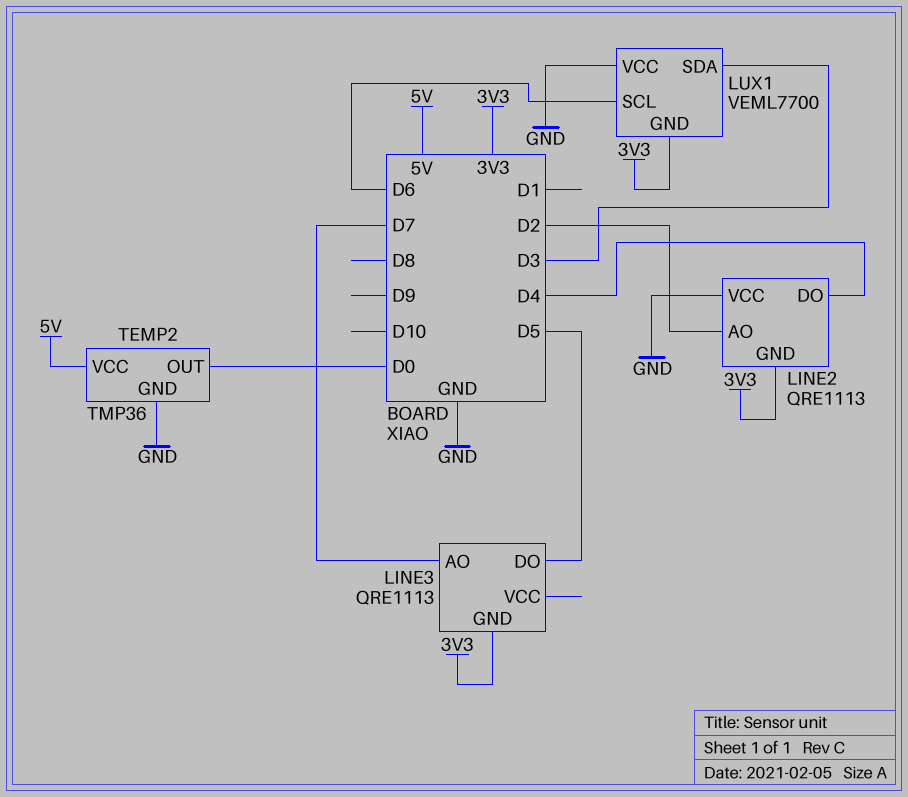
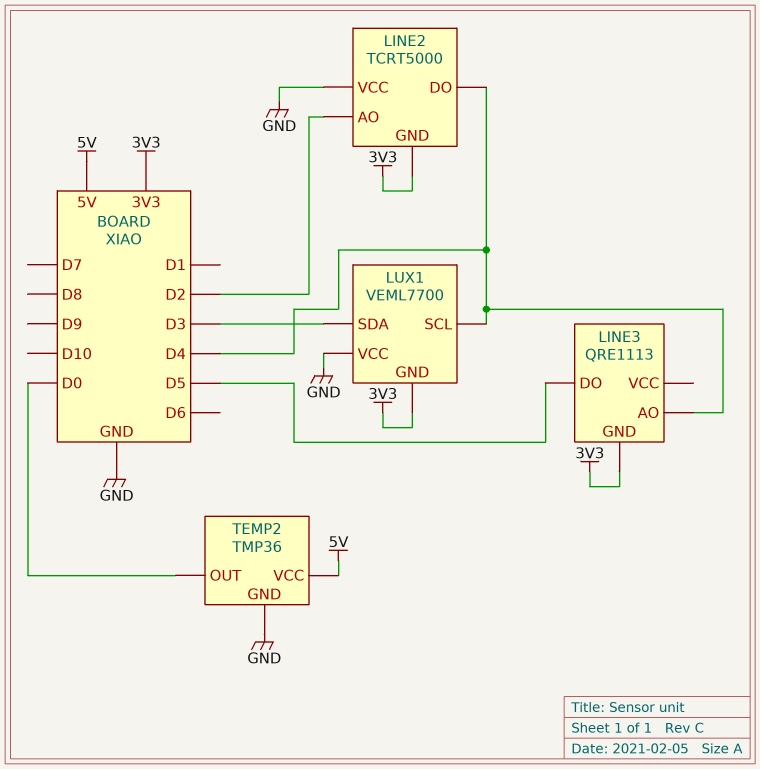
LINE2: QRE1113 -> TCRT5000
LINE3 pin AO: D7 -> D4
LUX1 pin SCL: D6 -> D4

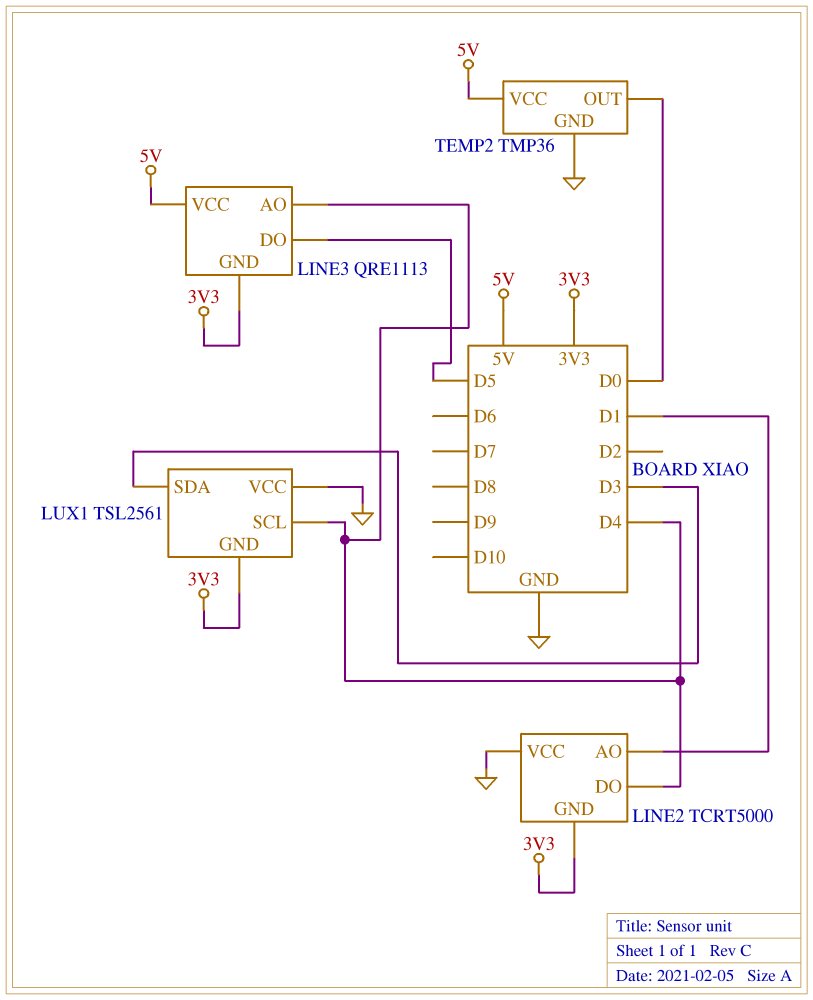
LINE2 pin AO: D2 -> D1
LINE3 pin VCC: none -> 5V
LUX1: VEML7700 -> TSL2561

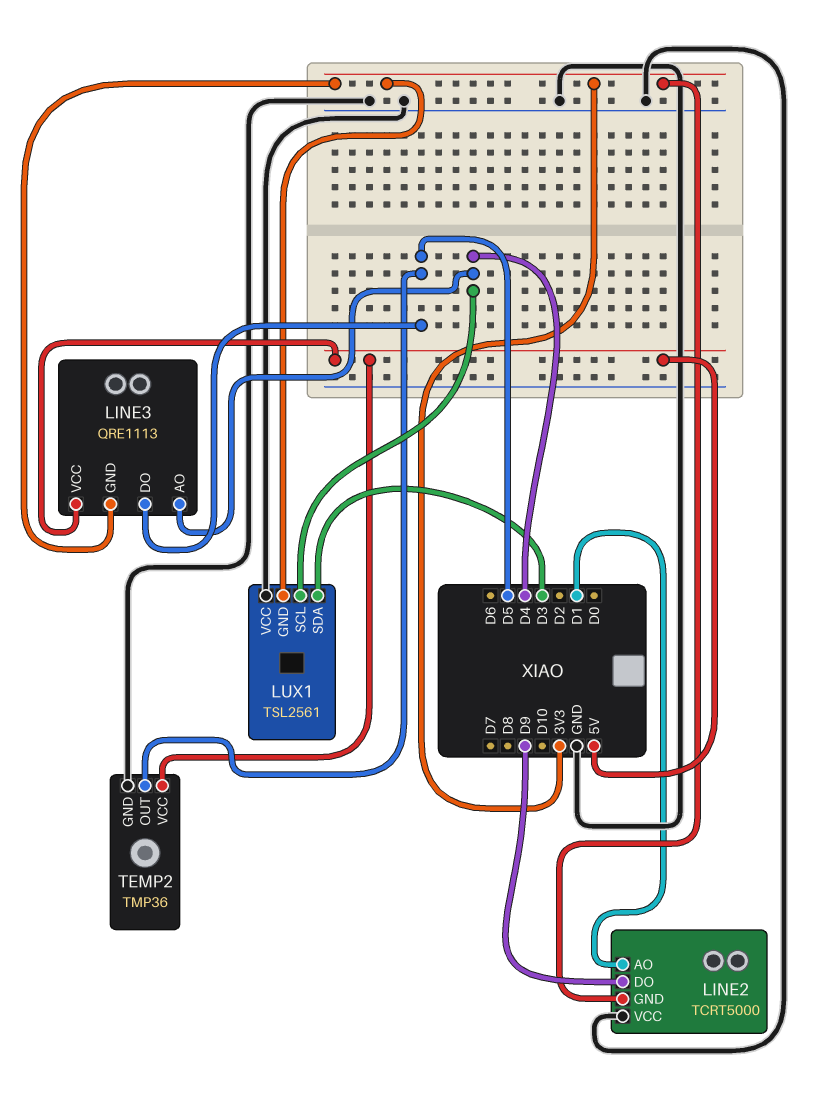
LINE2 pin DO: D4 -> D9
TEMP2 pin OUT: D0 -> D5

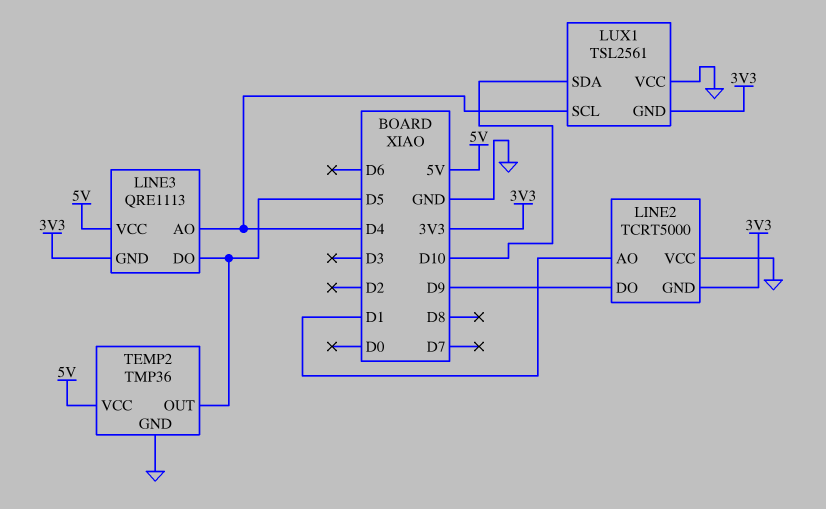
LUX1 pin SDA: D3 -> D10

